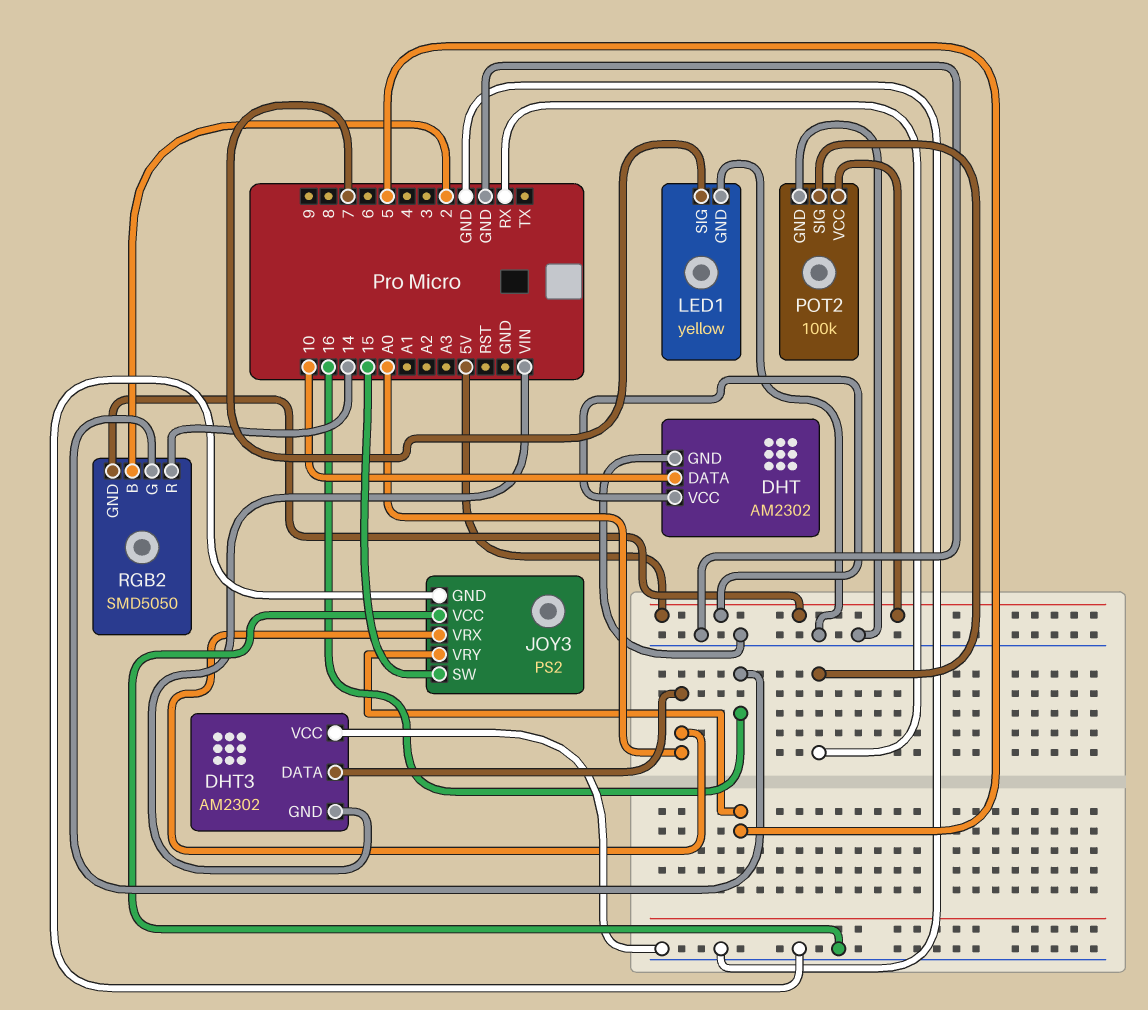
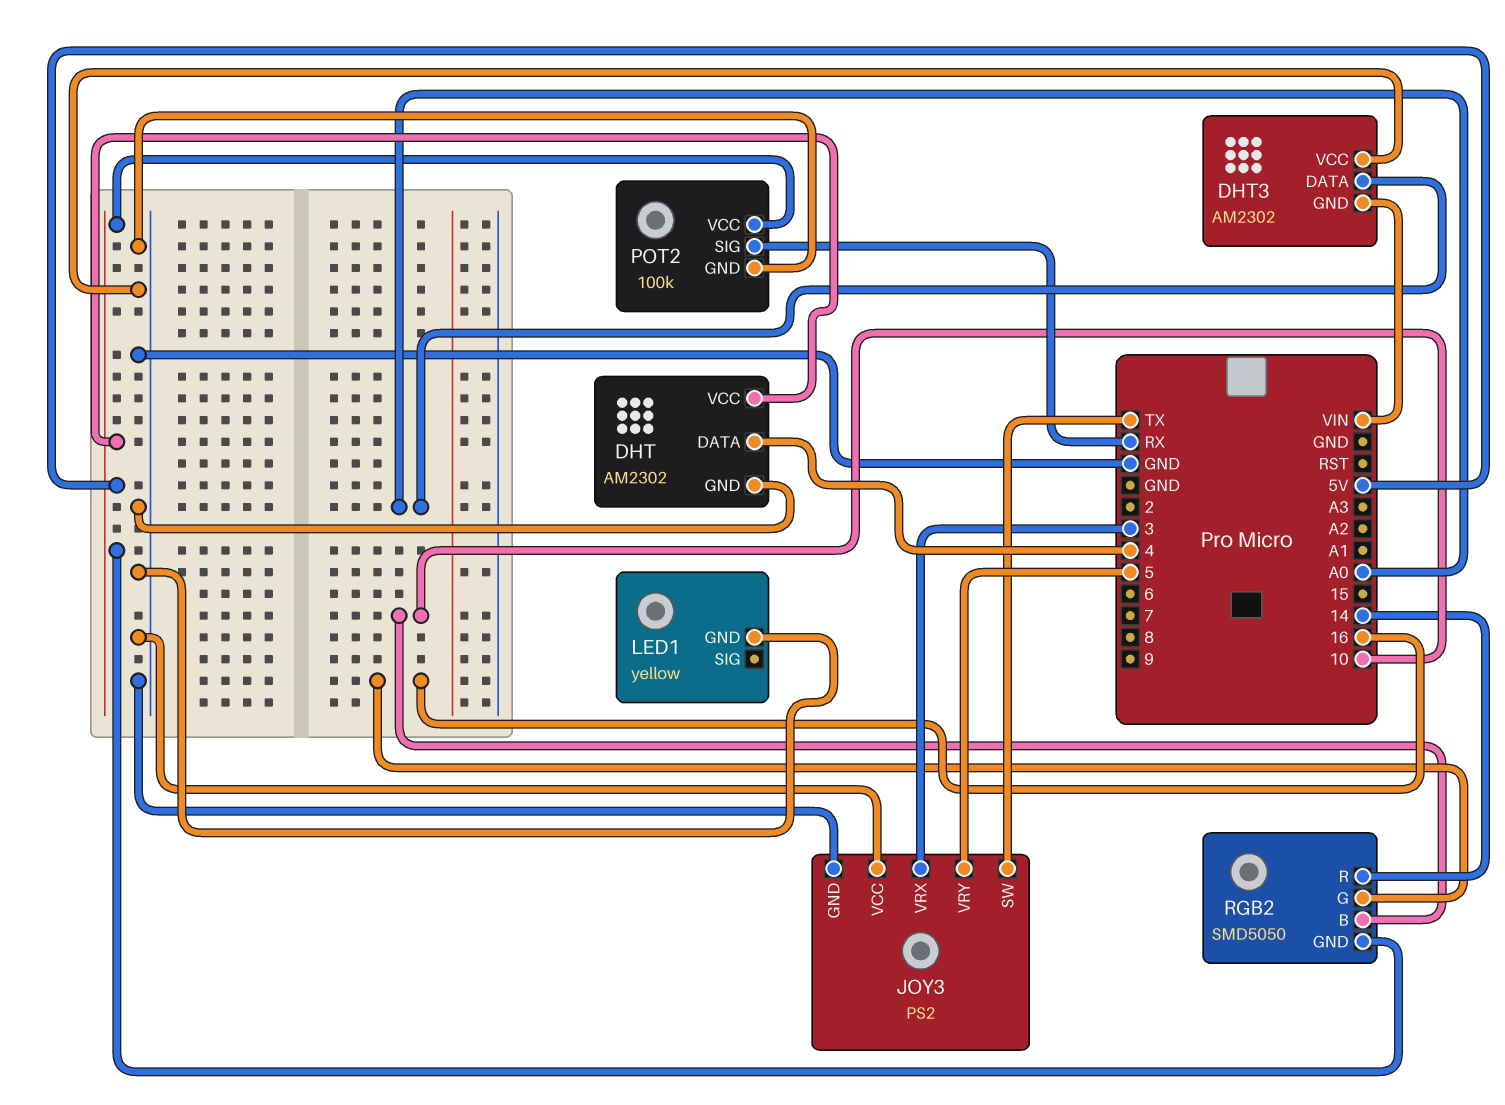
DHT pin DATA: 10 -> 4
JOY3 pin SW: 15 -> TX
JOY3 pin VRX: A0 -> 3
LED1 pin SIG: 7 -> none
RGB2 pin B: 2 -> 10

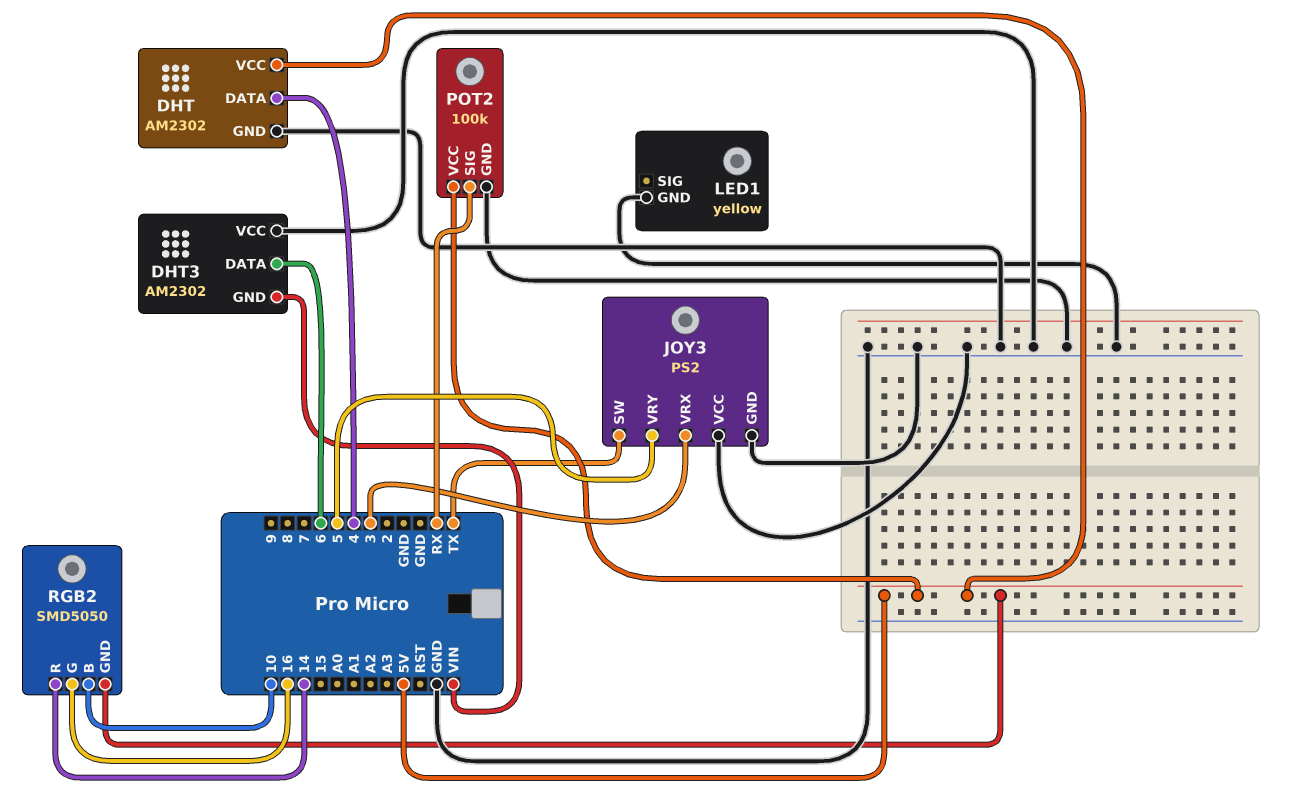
DHT3 pin DATA: A0 -> 6

